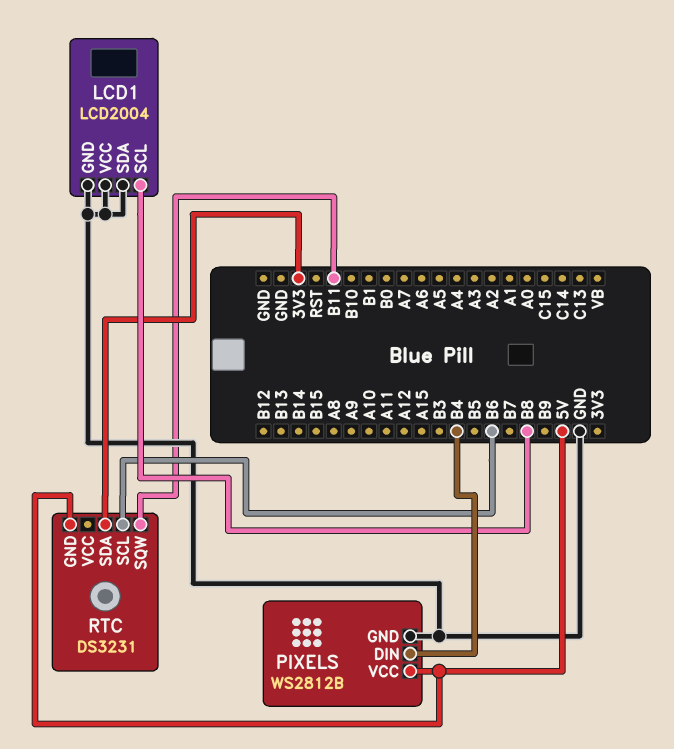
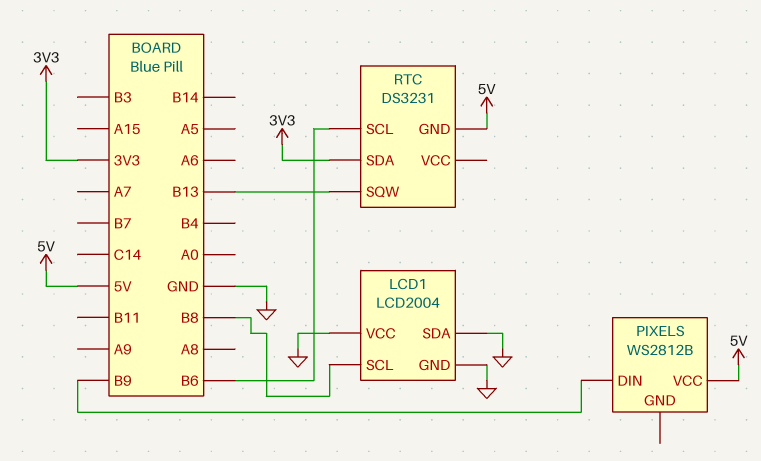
PIXELS pin DIN: B4 -> B9
PIXELS pin GND: GND -> none
RTC pin SQW: B11 -> B13

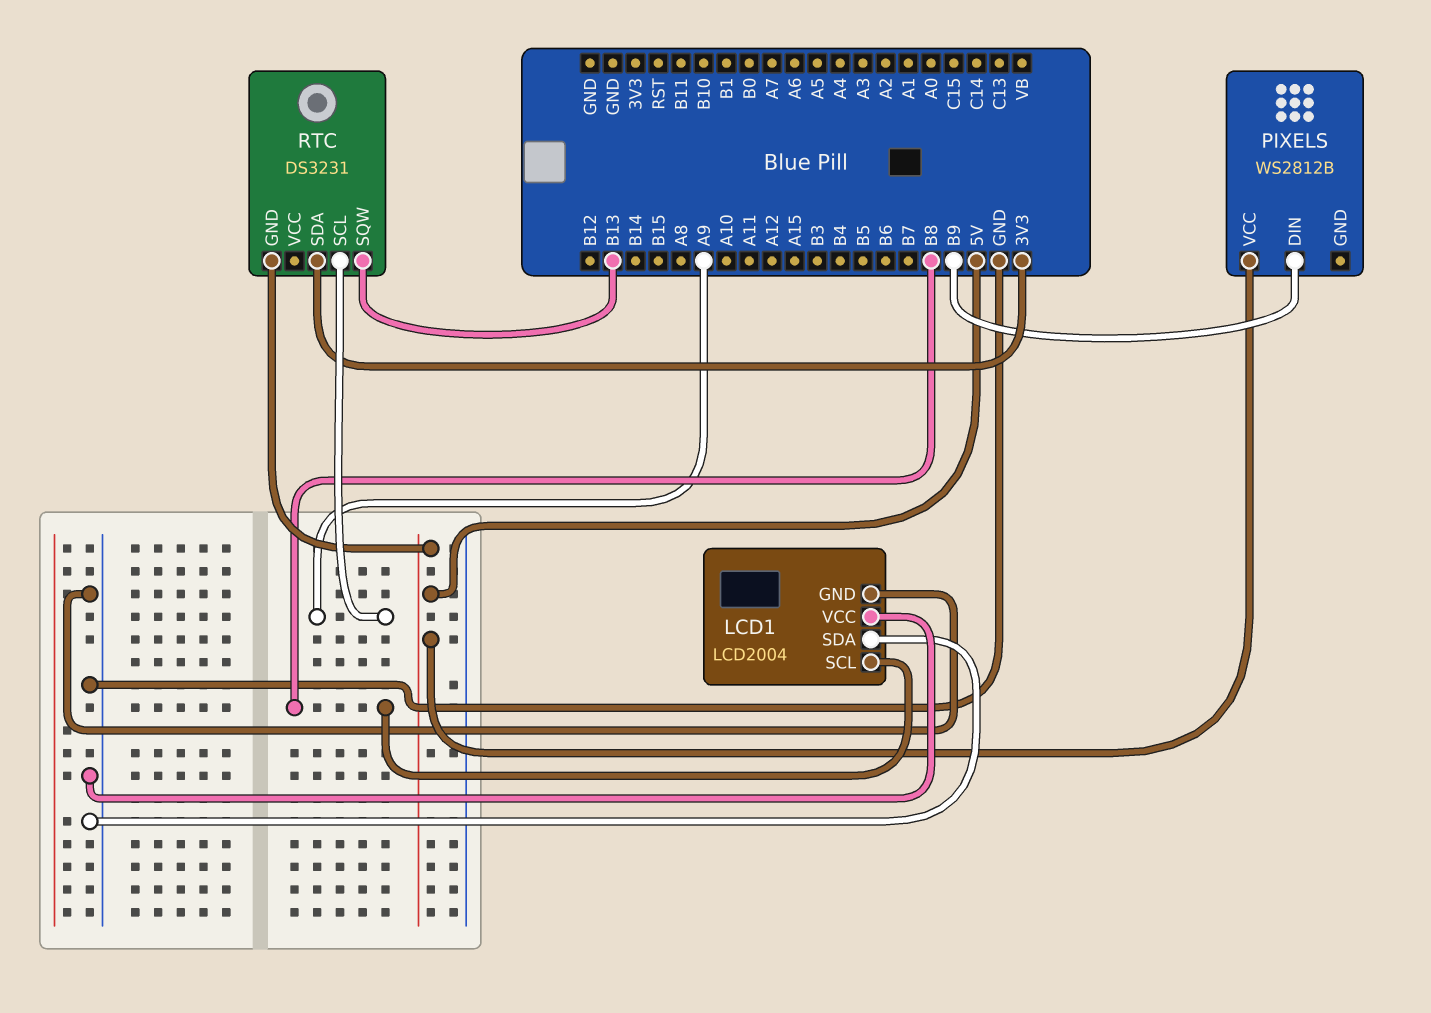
RTC pin SCL: B6 -> A9

